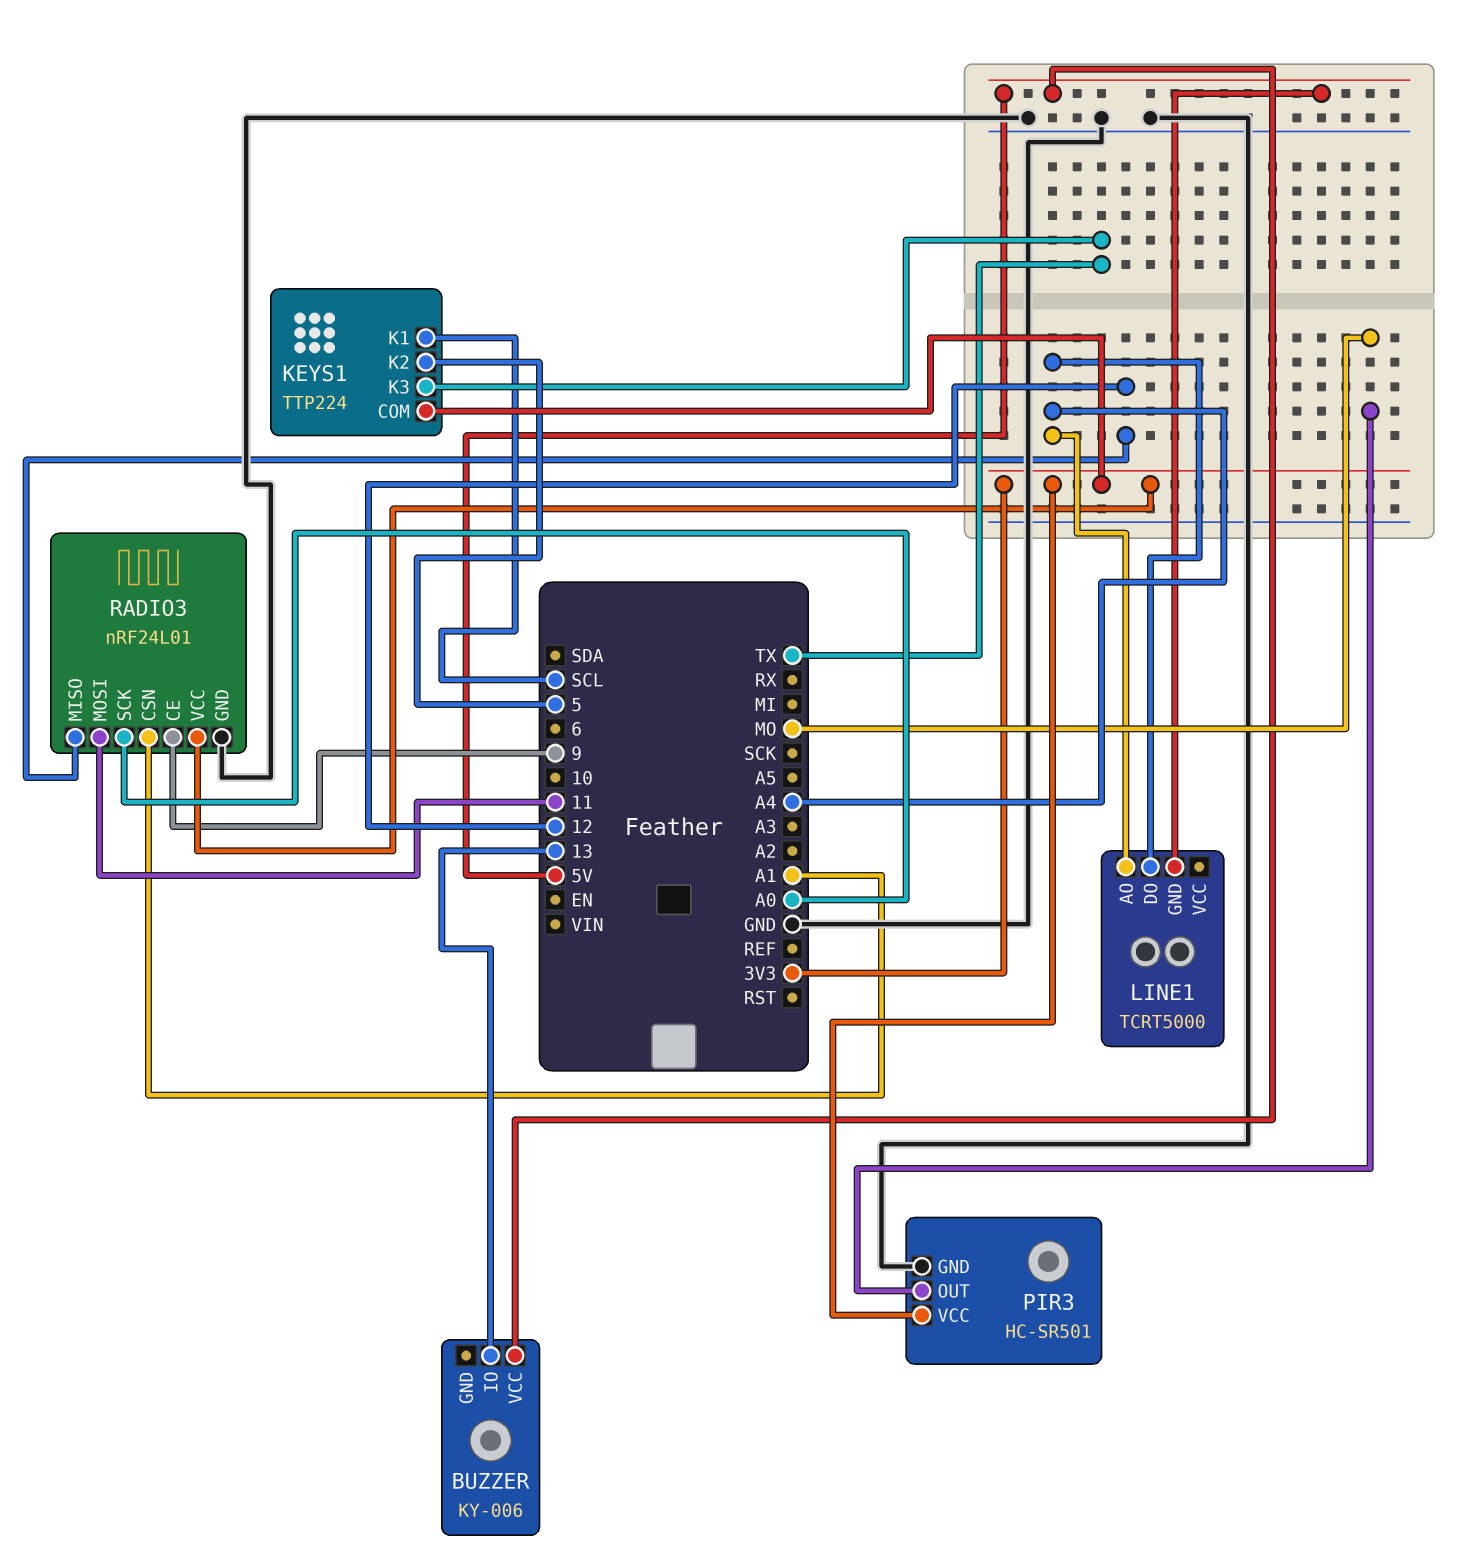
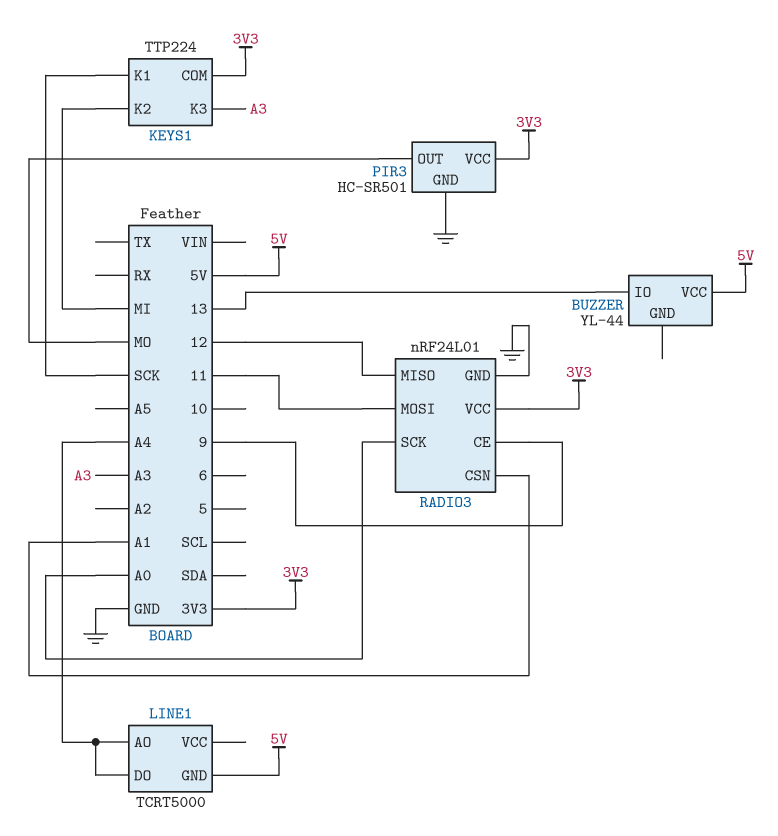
BUZZER: KY-006 -> YL-44
KEYS1 pin K1: SCL -> SCK
KEYS1 pin K2: 5 -> MI
KEYS1 pin K3: TX -> A3

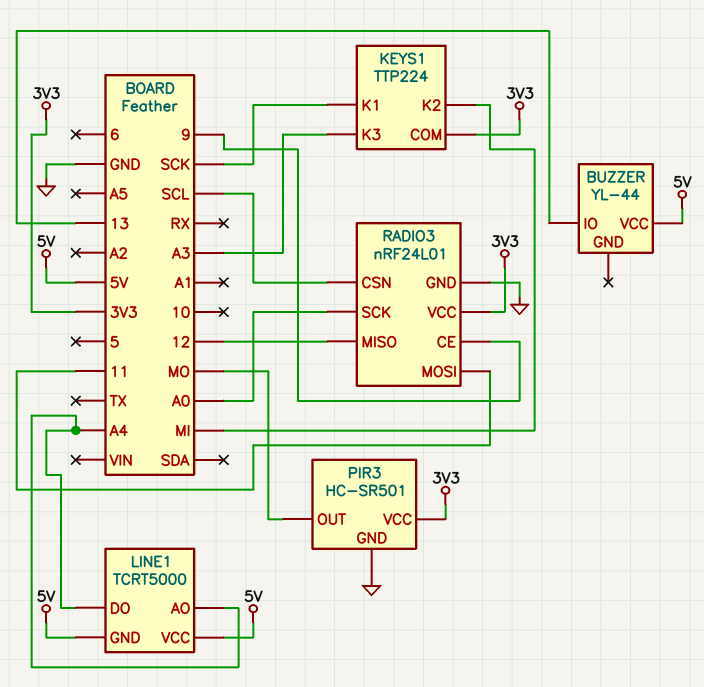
LINE1 pin VCC: none -> 5V
RADIO3 pin CSN: A1 -> SCL

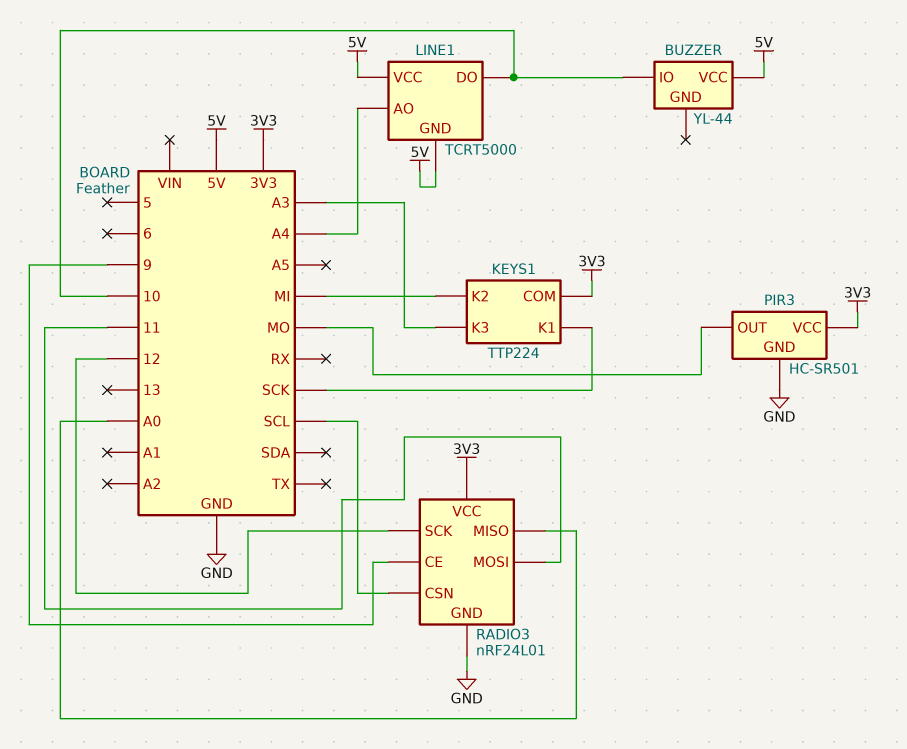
BUZZER pin IO: 13 -> 10
LINE1 pin DO: A4 -> 10
RADIO3 pin MISO: 12 -> A0
RADIO3 pin SCK: A0 -> 12

